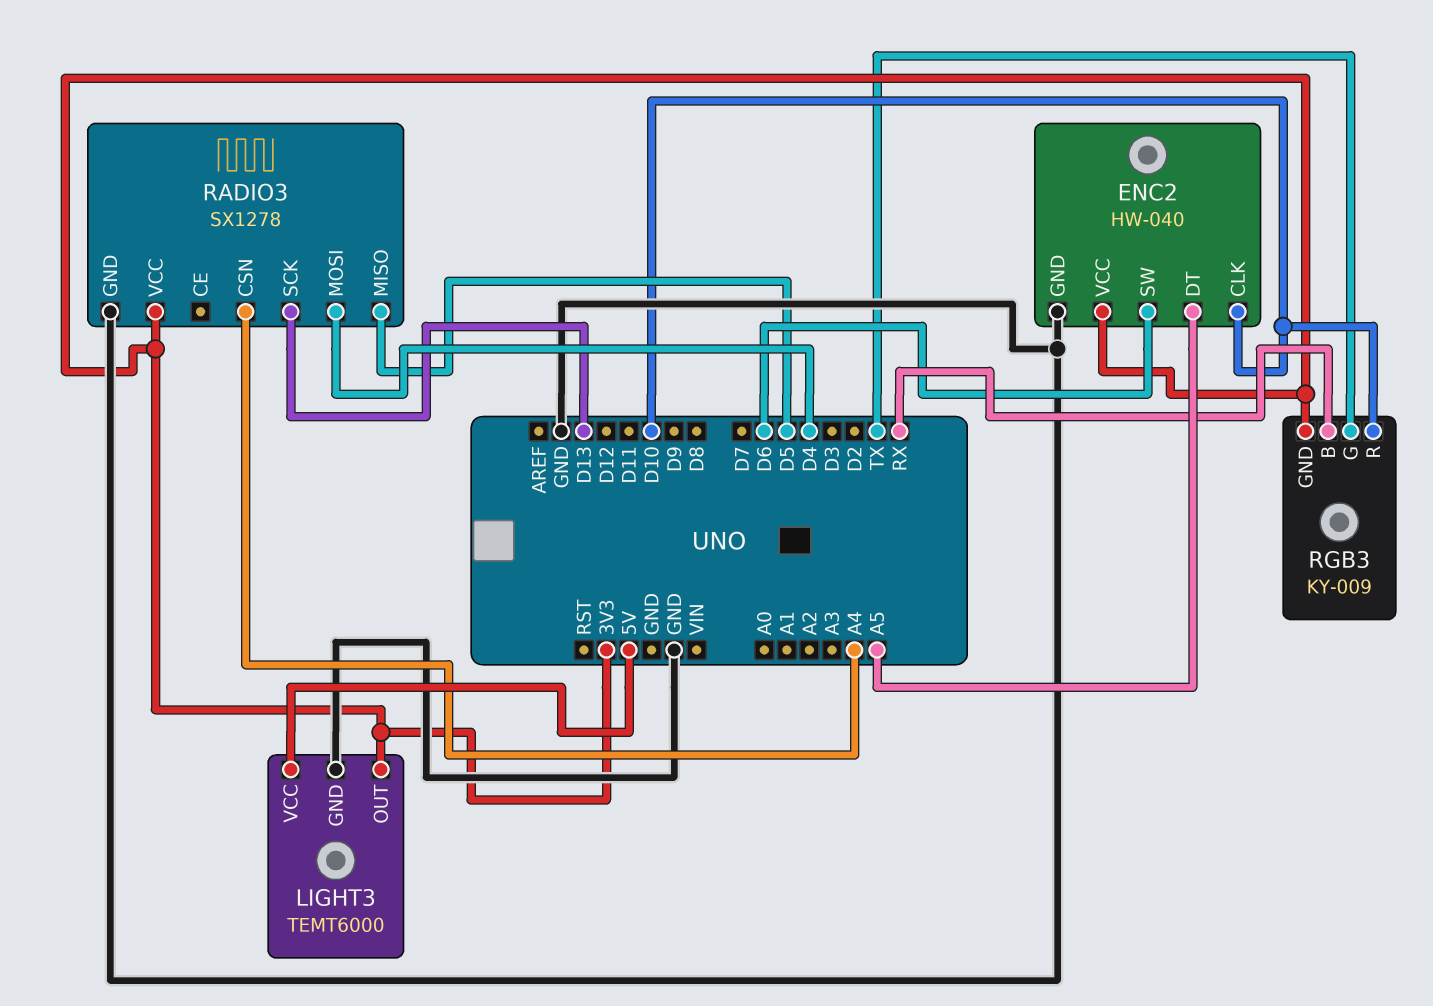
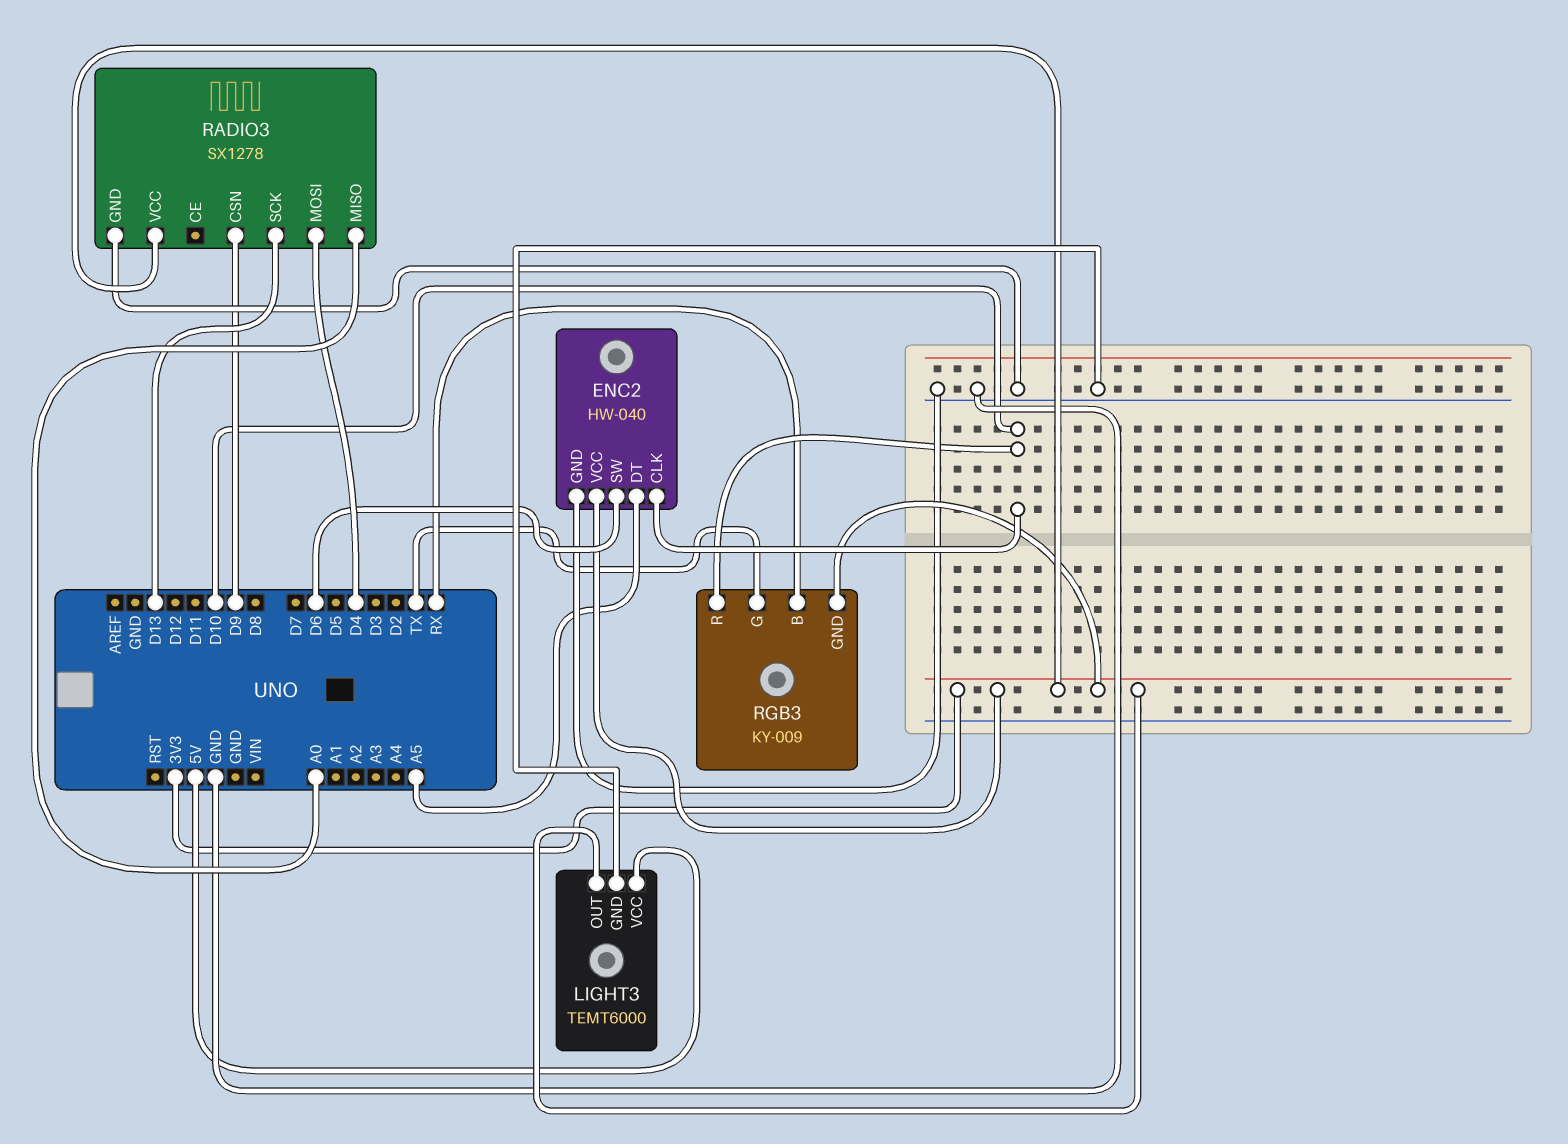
RADIO3 pin CSN: A4 -> D9
RADIO3 pin MISO: D5 -> A0

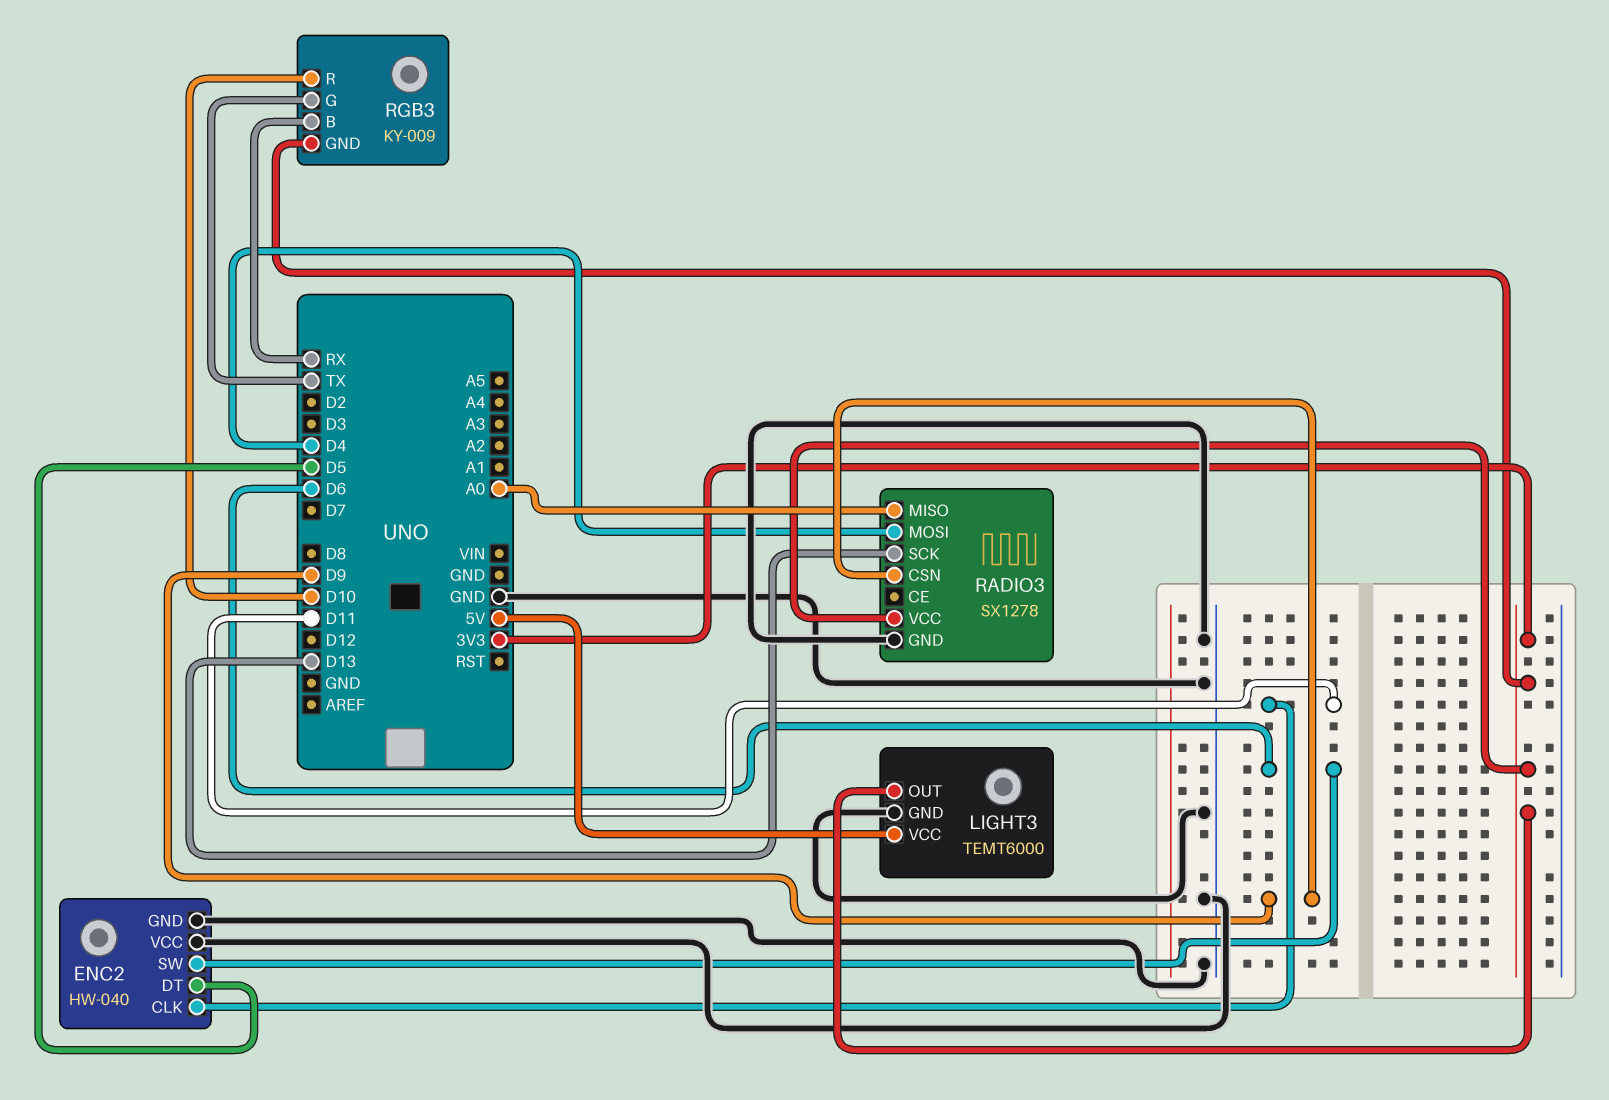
ENC2 pin CLK: D10 -> D11
ENC2 pin DT: A5 -> D5
ENC2 pin VCC: 3V3 -> GND

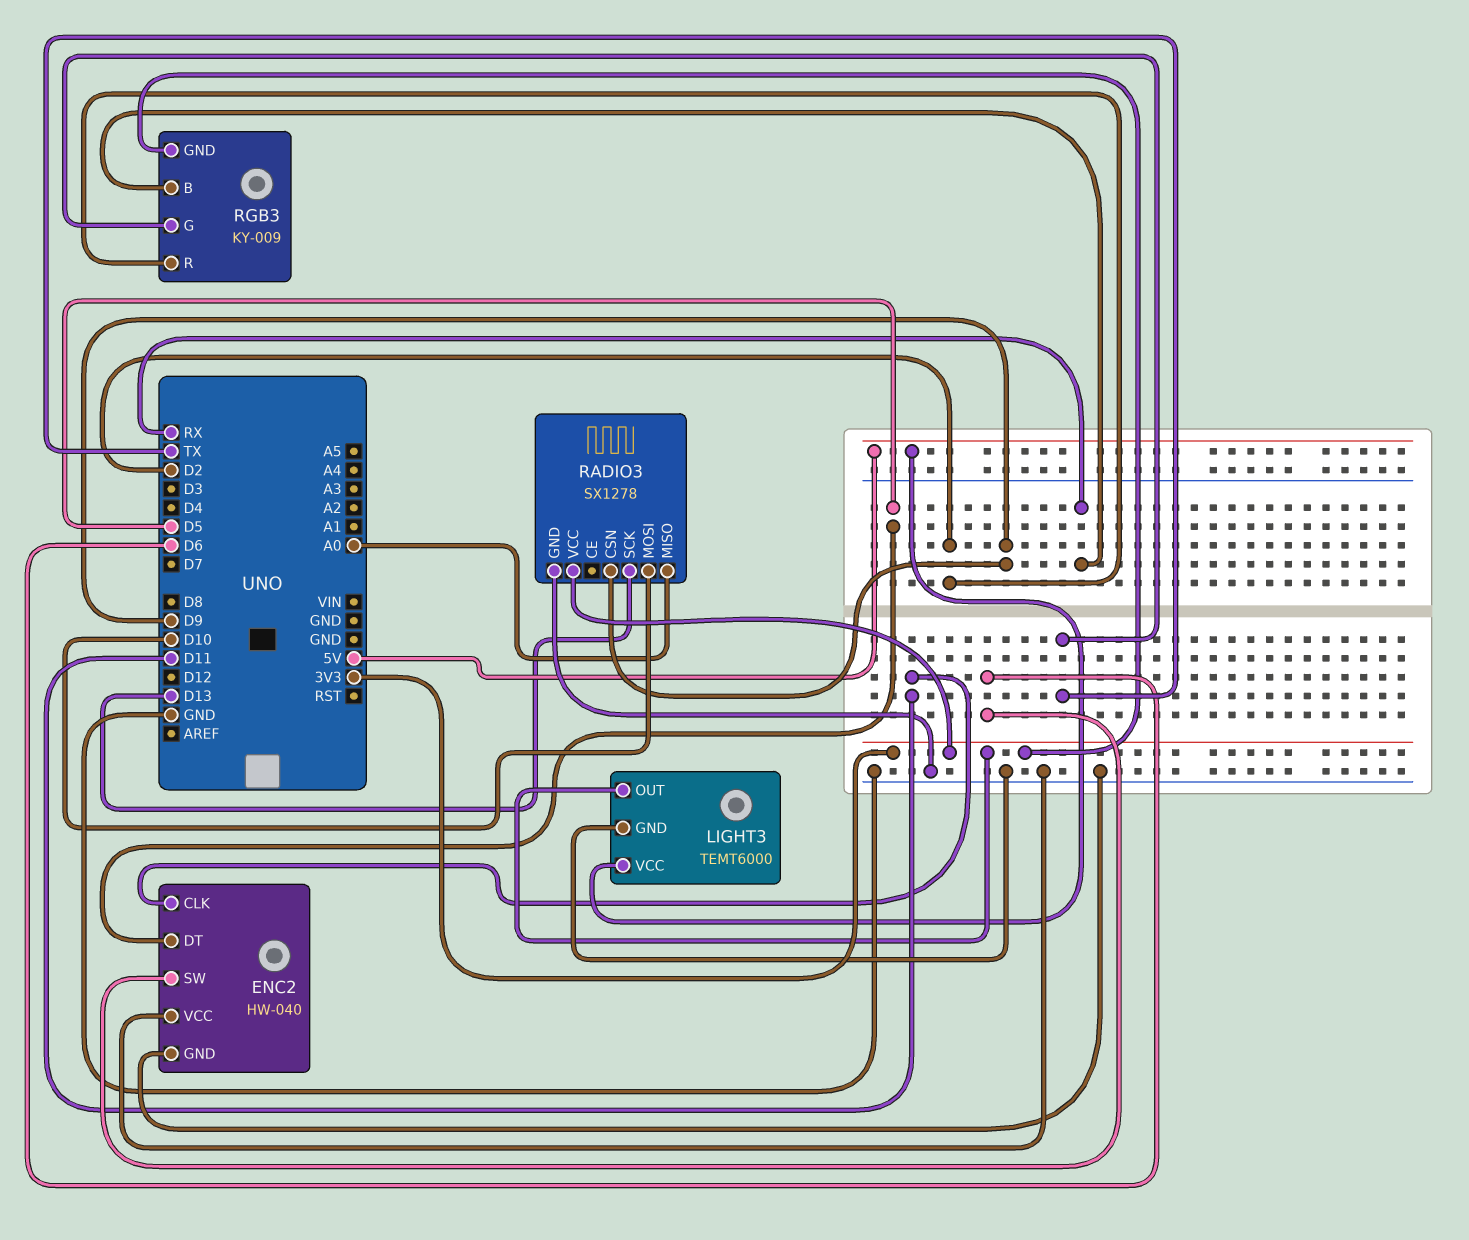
RADIO3 pin MOSI: D4 -> D10
RGB3 pin R: D10 -> D2

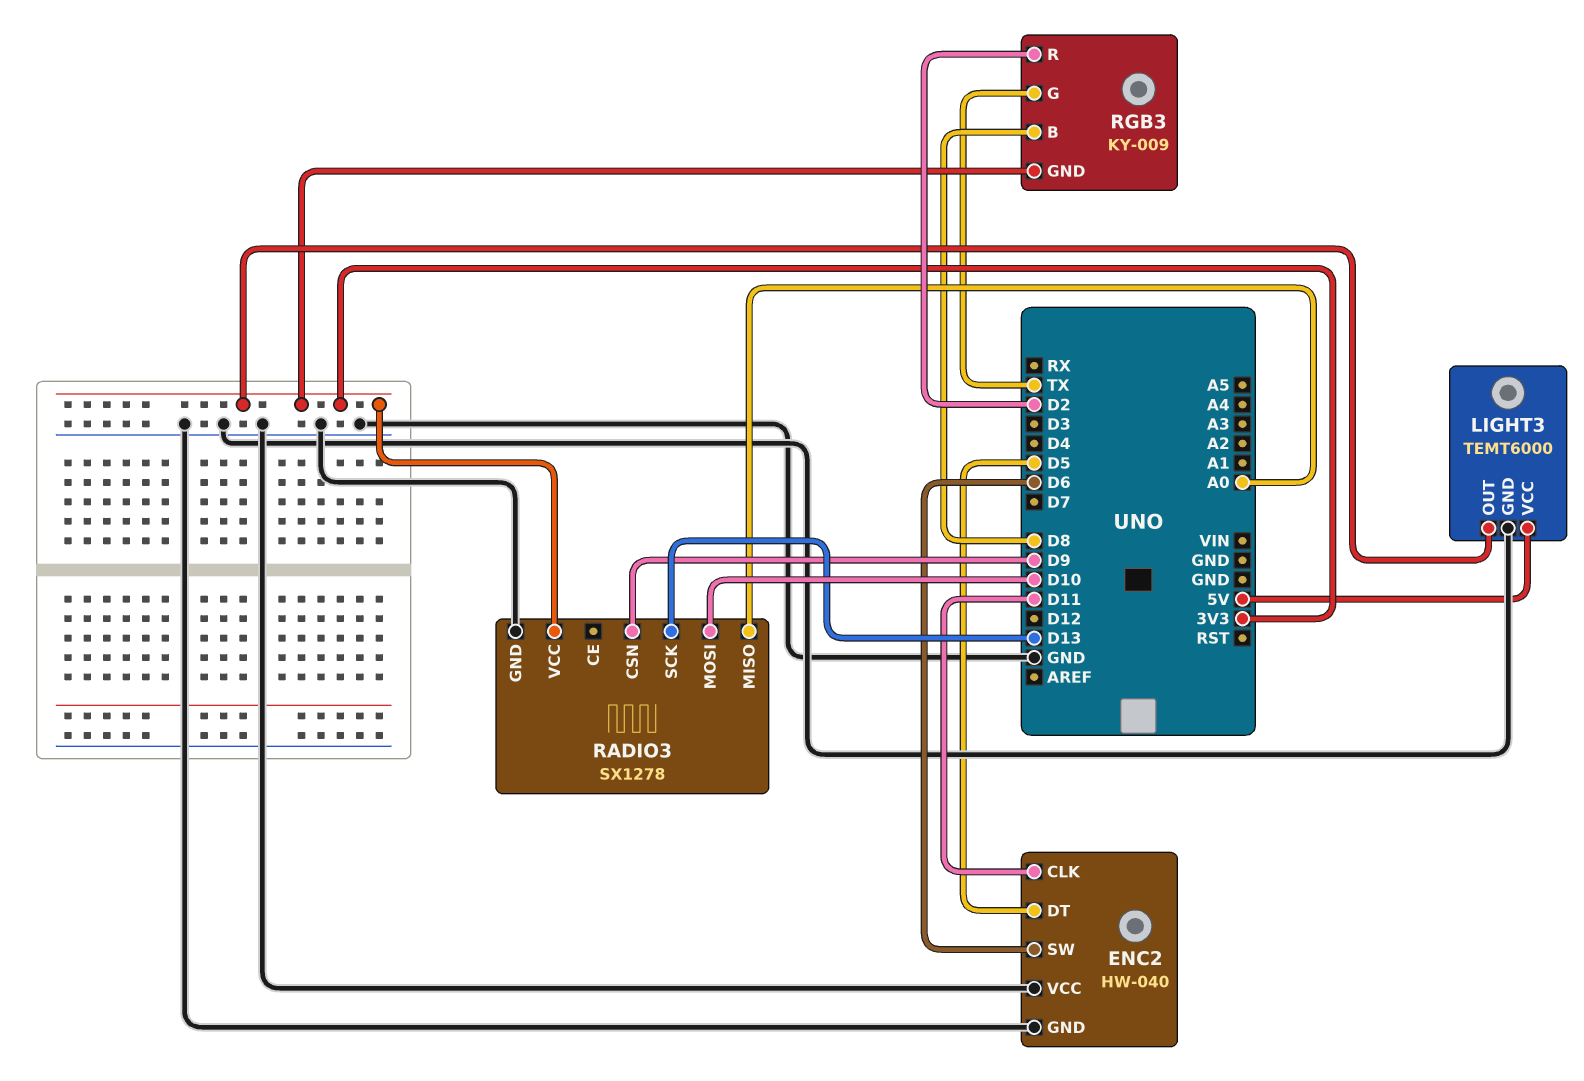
RGB3 pin B: RX -> D8

